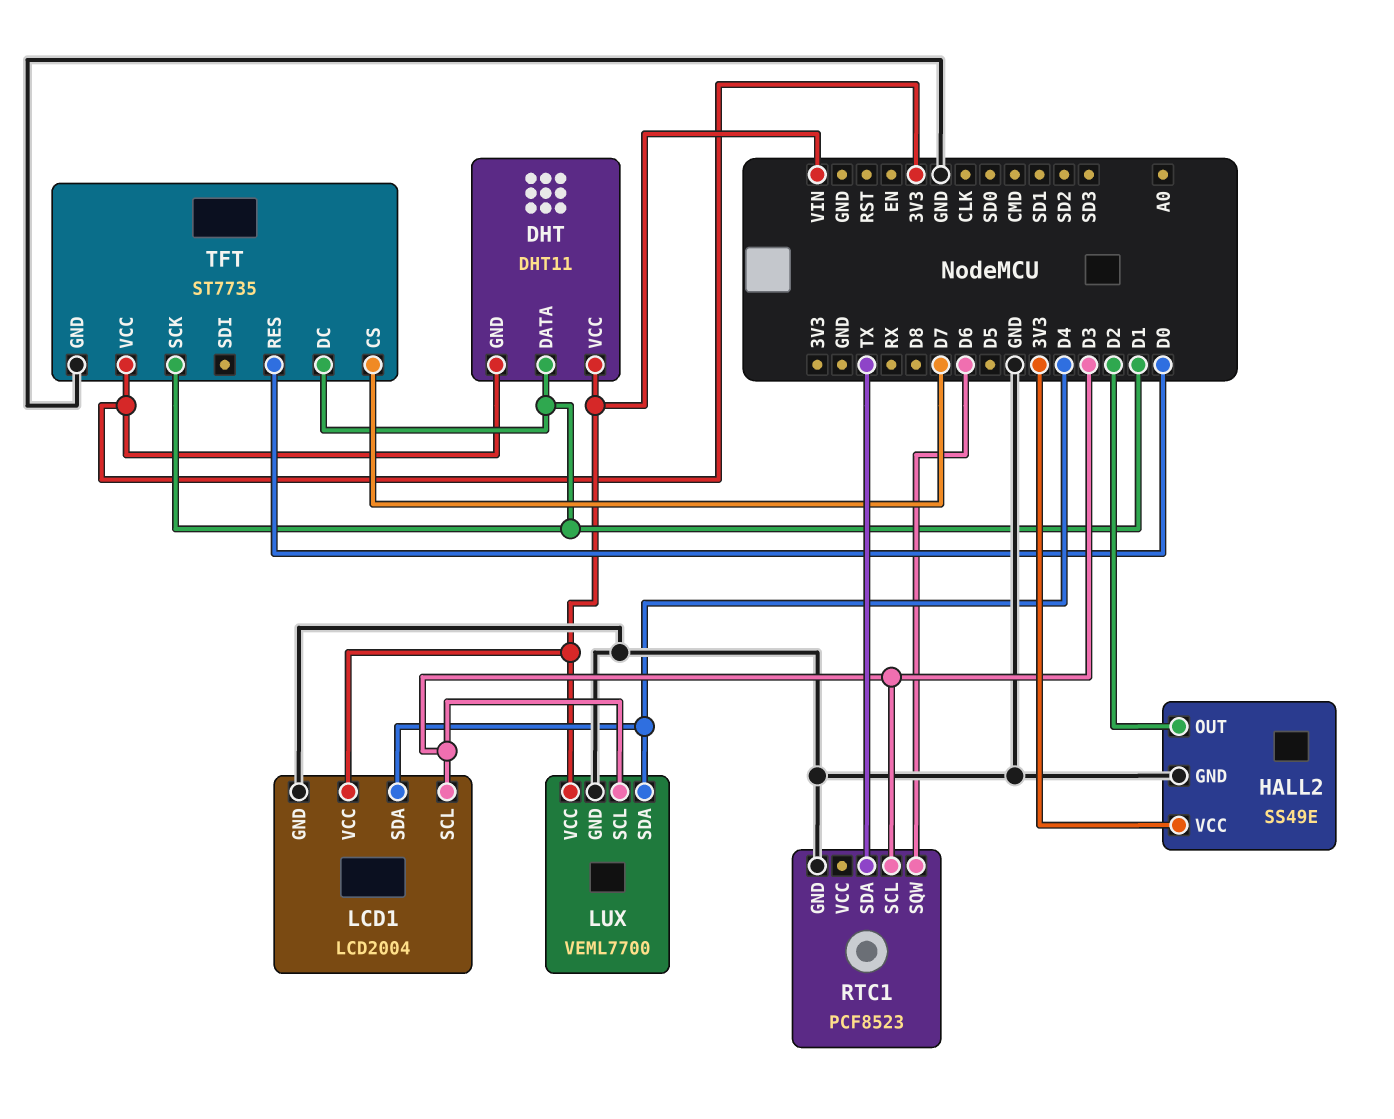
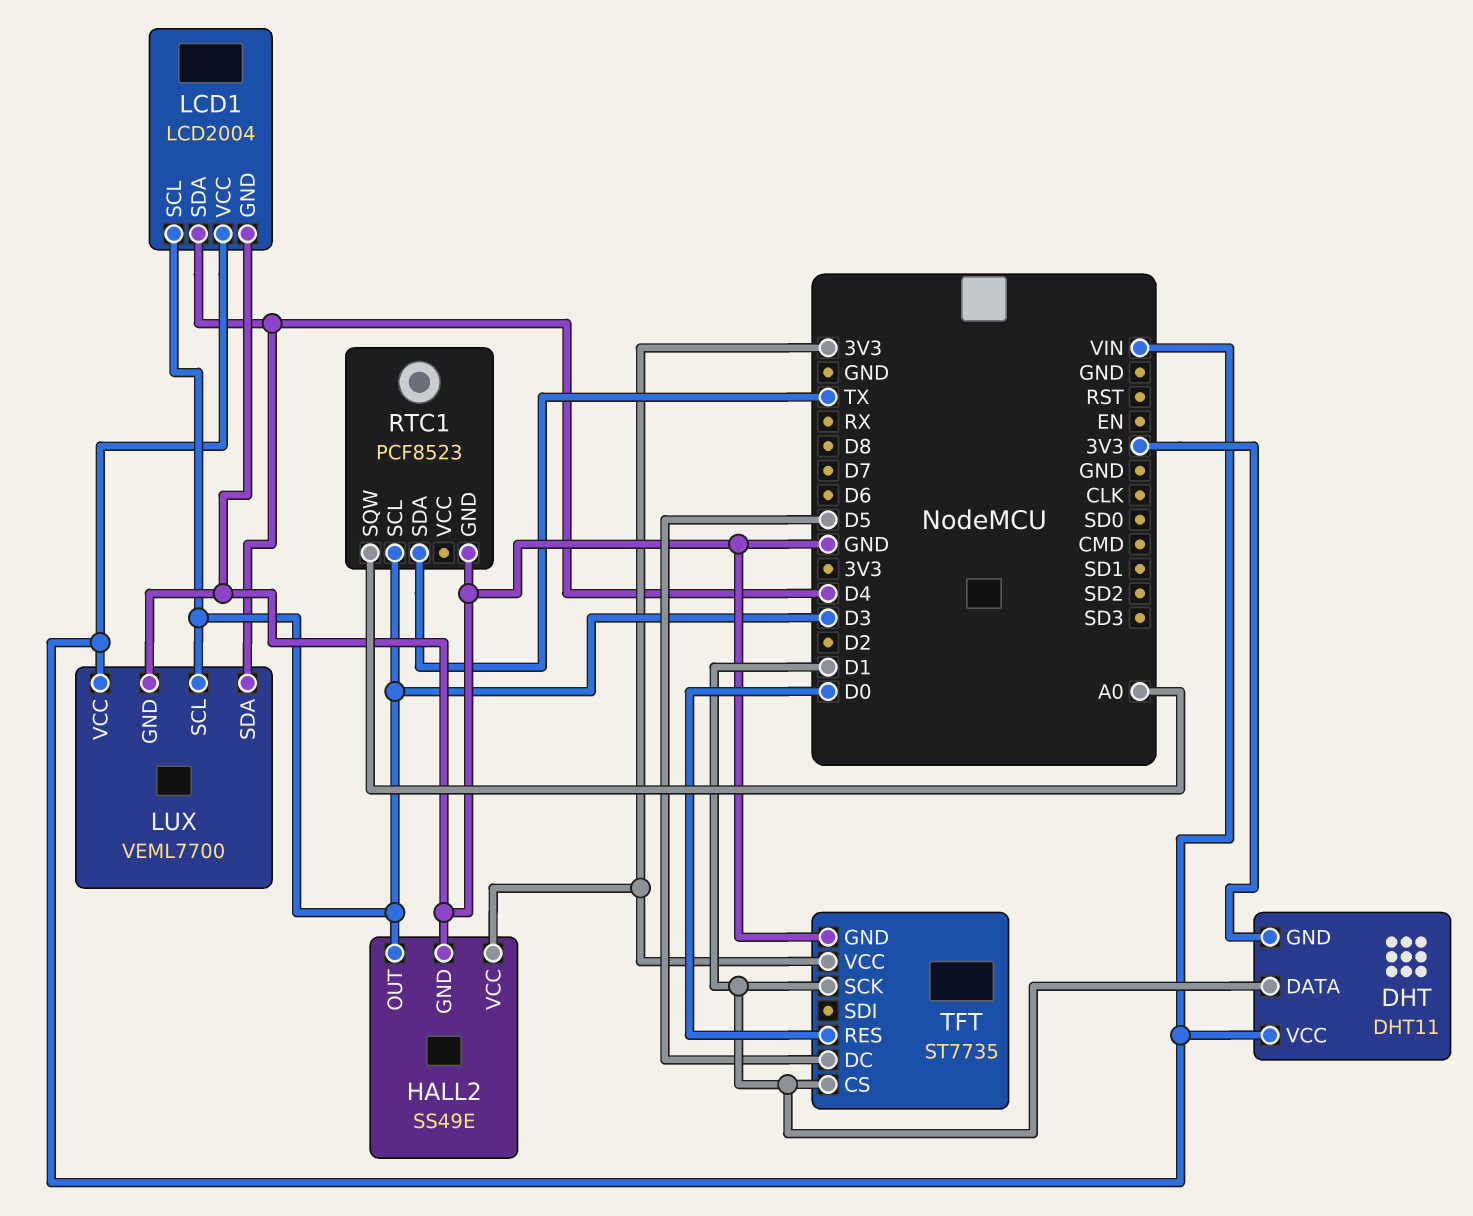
HALL2 pin OUT: D2 -> D3
RTC1 pin SQW: D6 -> A0
TFT pin CS: D7 -> D1
TFT pin DC: D1 -> D5

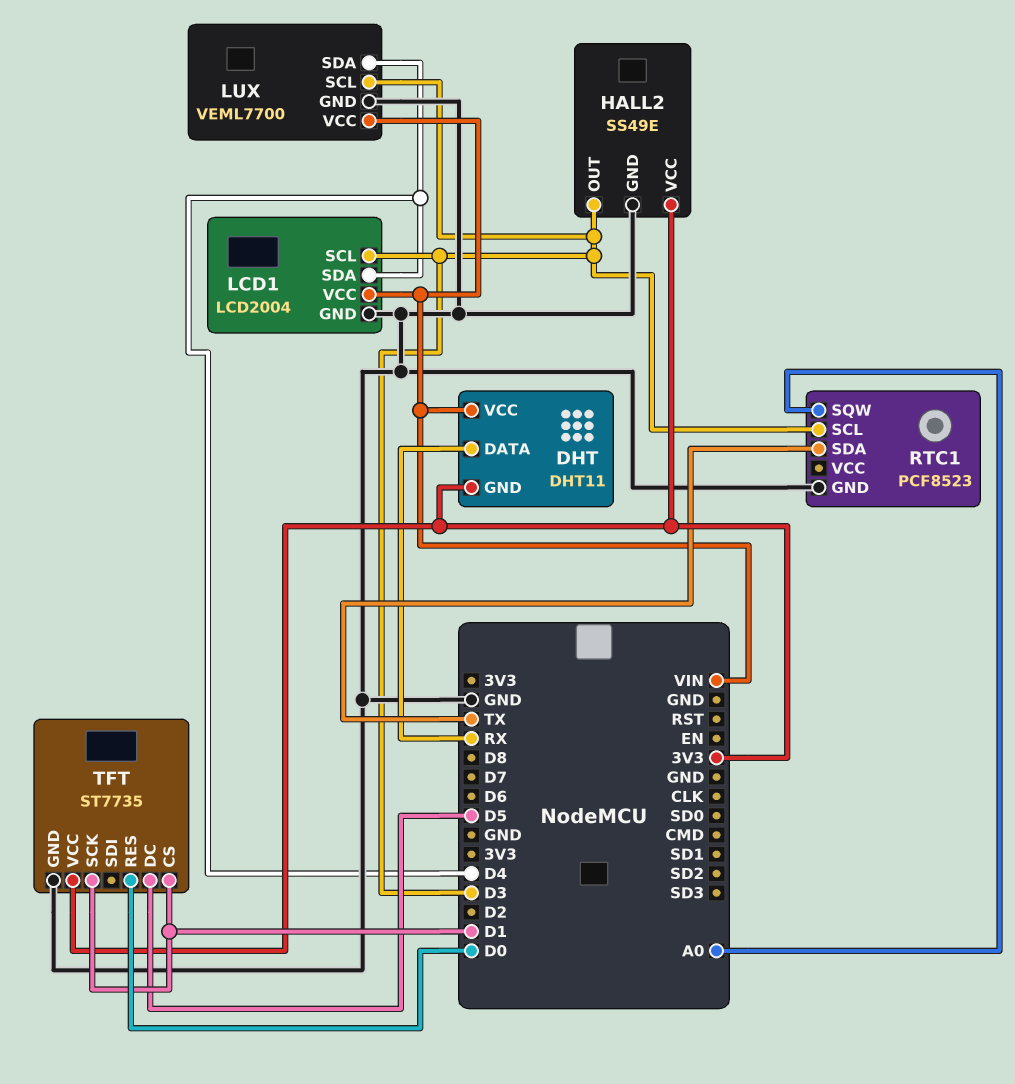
DHT pin DATA: D1 -> RX

